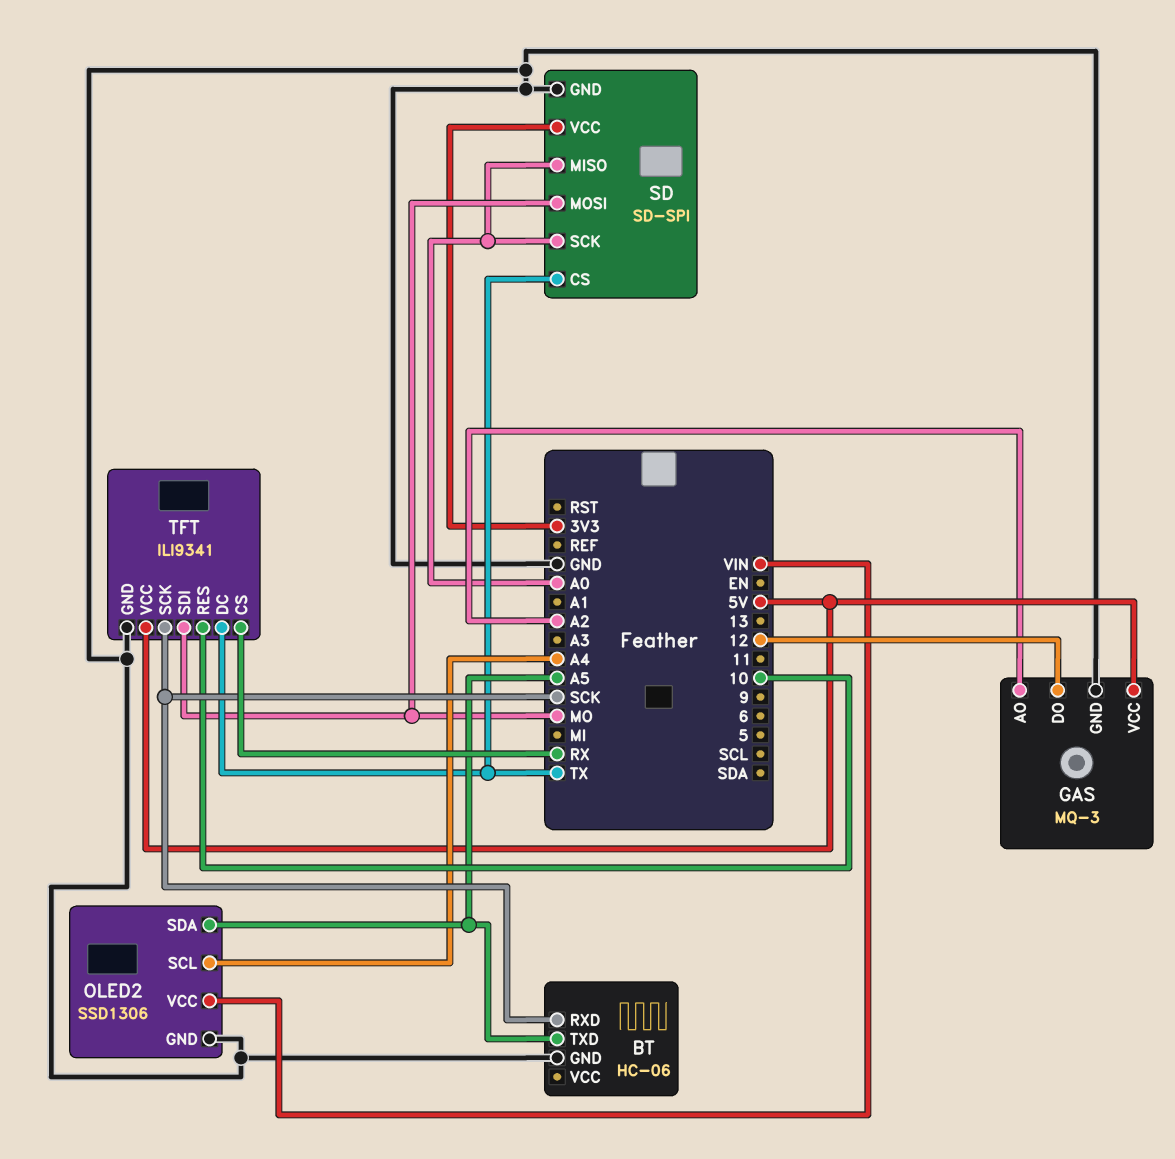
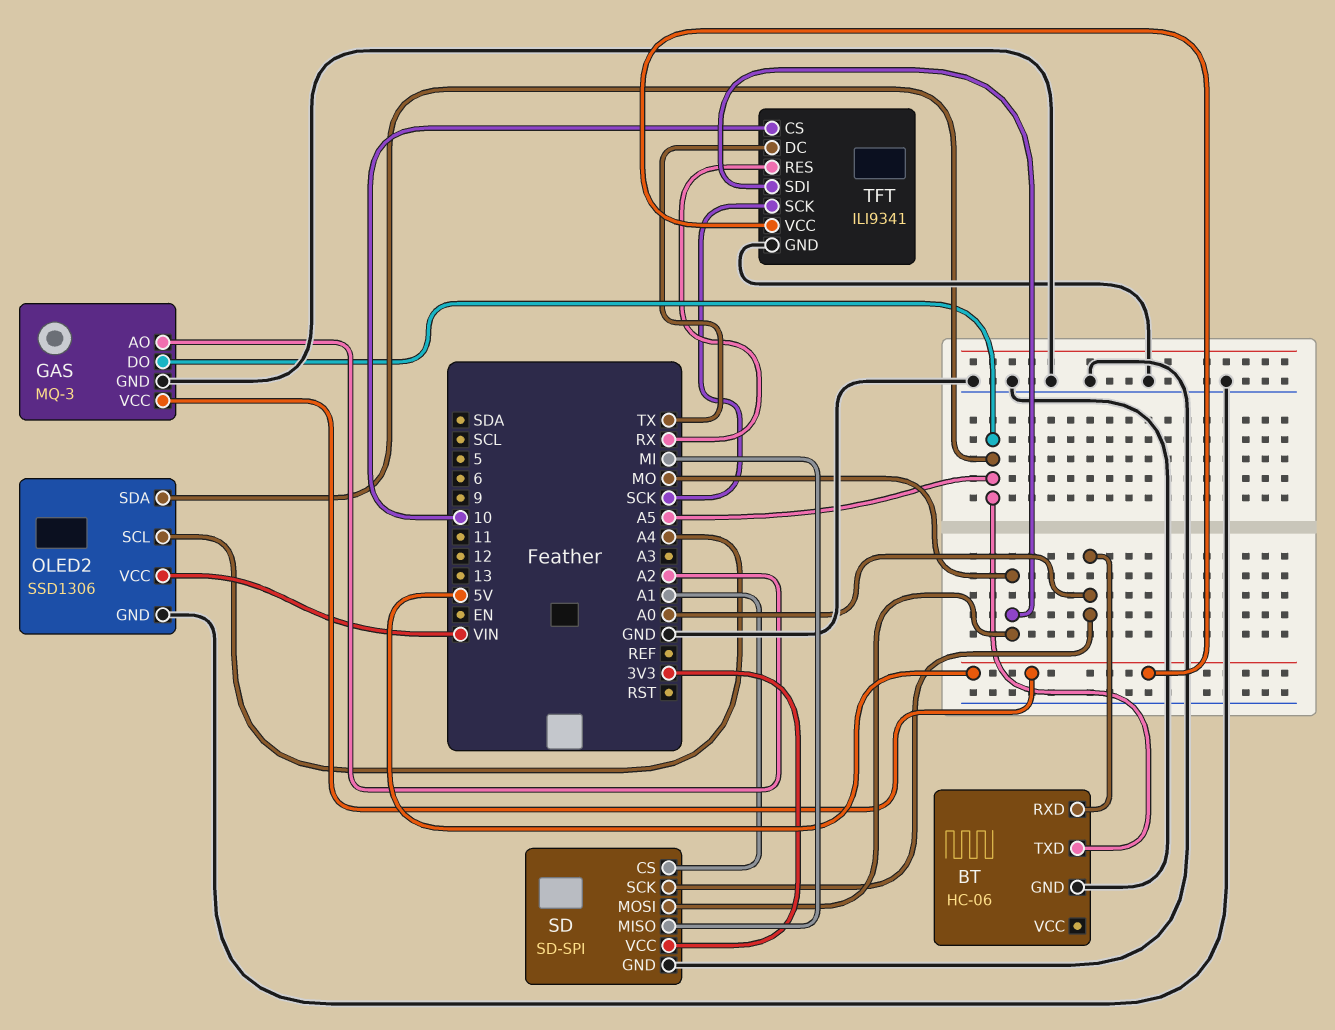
BT pin RXD: SCK -> A0
GAS pin DO: 12 -> A5
SD pin CS: TX -> A1
SD pin MISO: A0 -> MI
TFT pin CS: RX -> 10
TFT pin RES: 10 -> RX

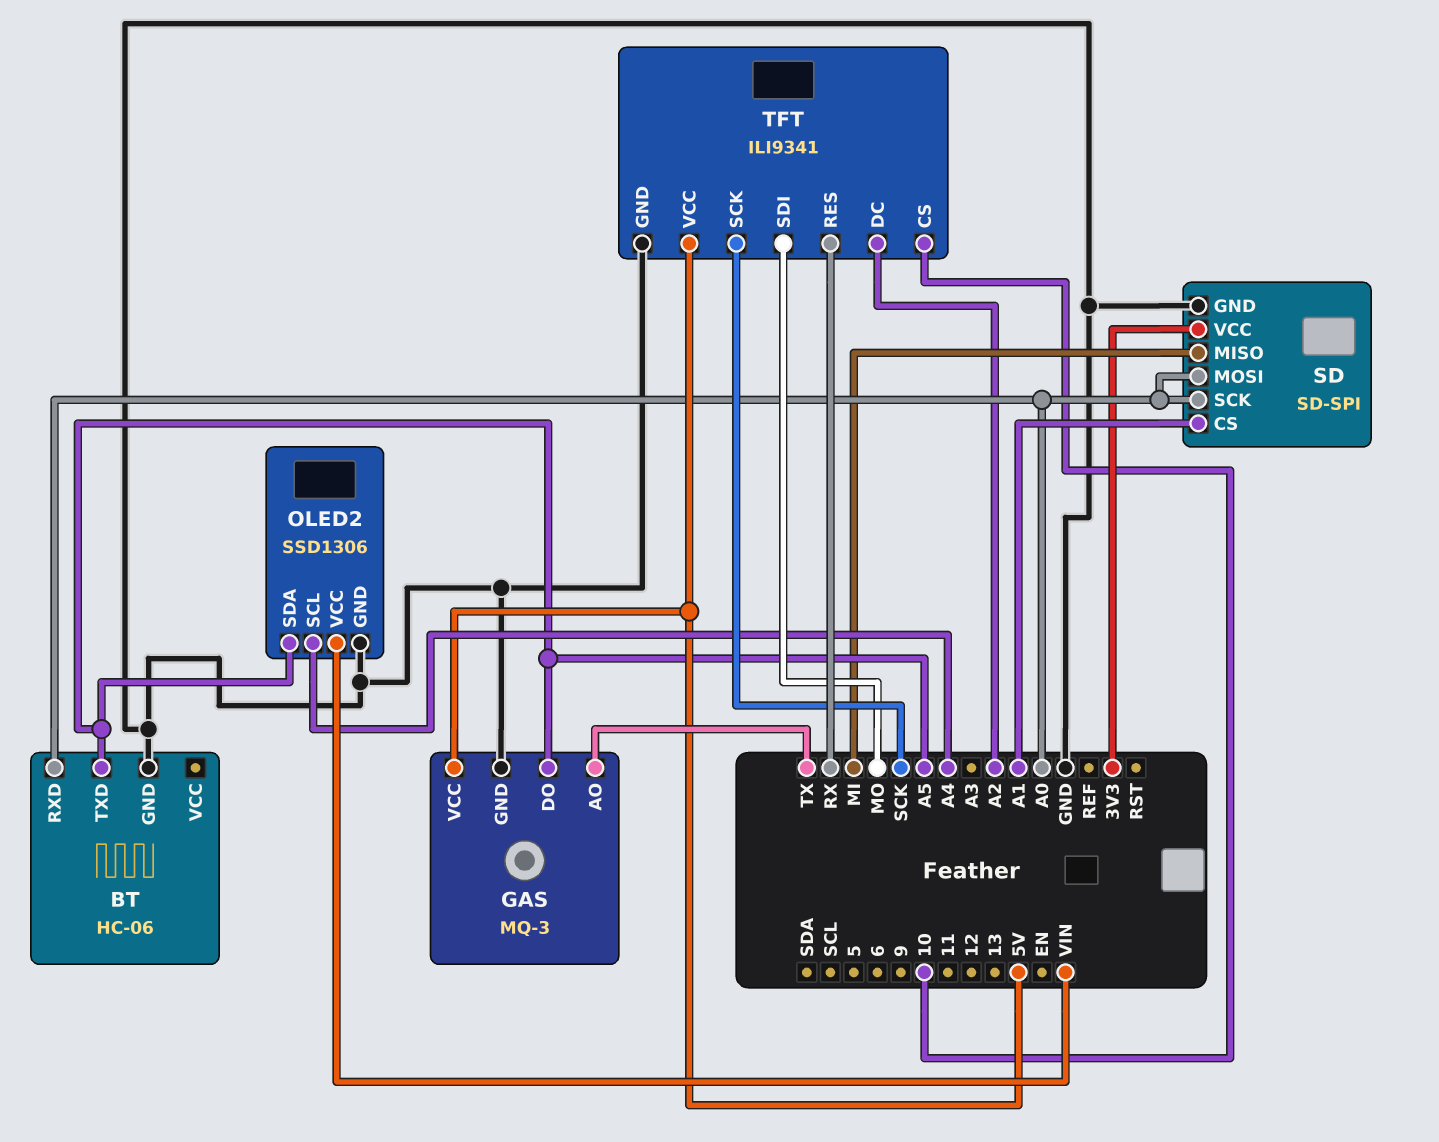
GAS pin AO: A2 -> TX
SD pin MOSI: MO -> A0
TFT pin DC: TX -> A2

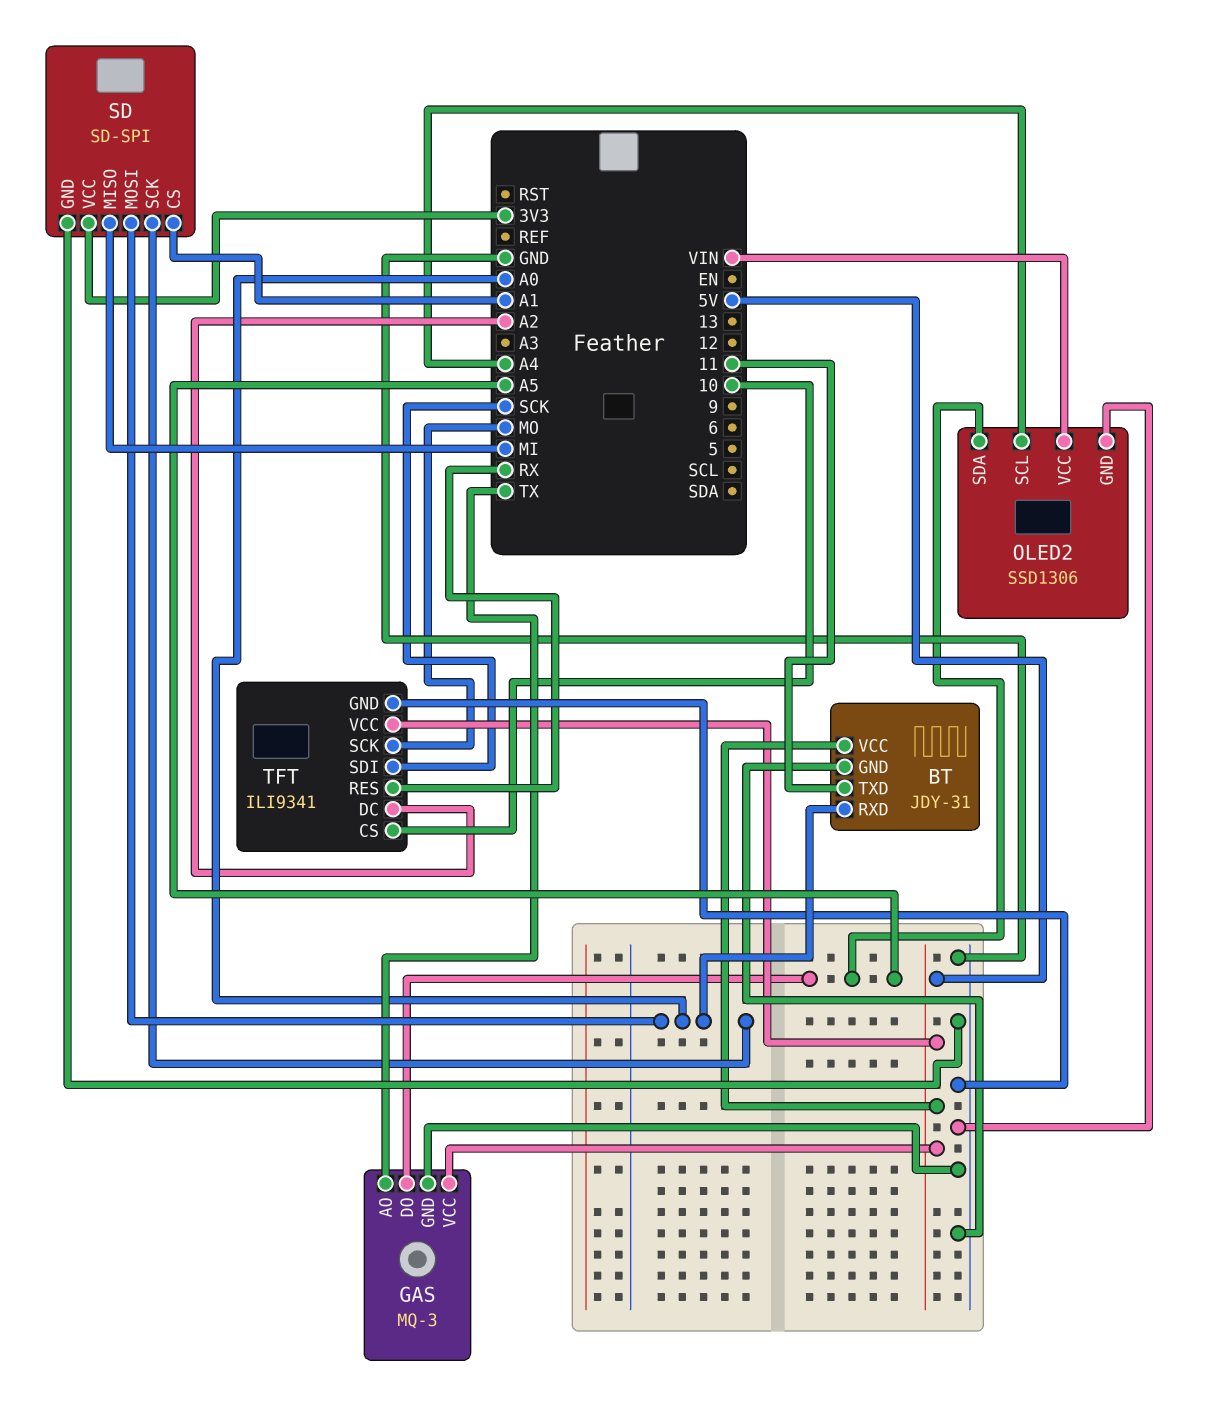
BT: HC-06 -> JDY-31
BT pin TXD: A5 -> 11
BT pin VCC: none -> 5V
TFT pin SCK: SCK -> MO
TFT pin SDI: MO -> SCK

